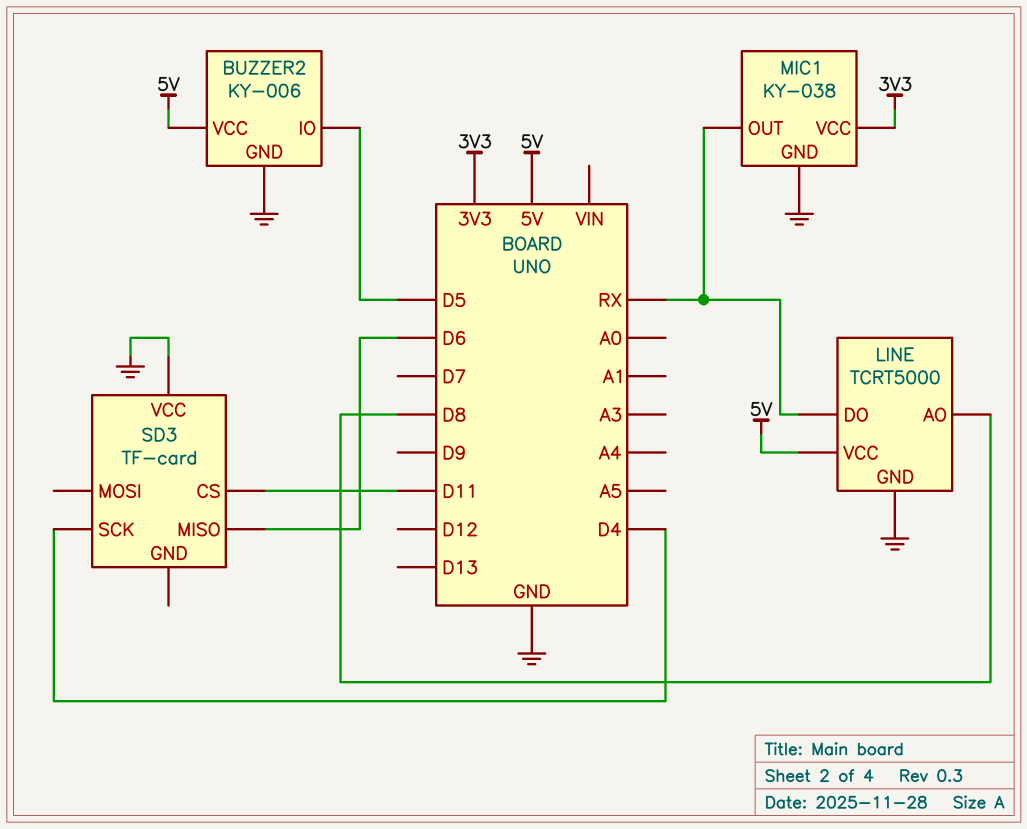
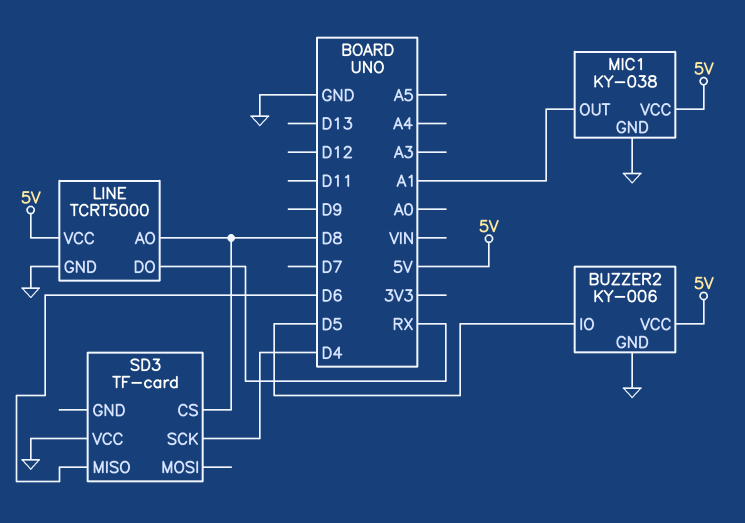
MIC1 pin OUT: RX -> A1
MIC1 pin VCC: 3V3 -> 5V
SD3 pin CS: D11 -> D8

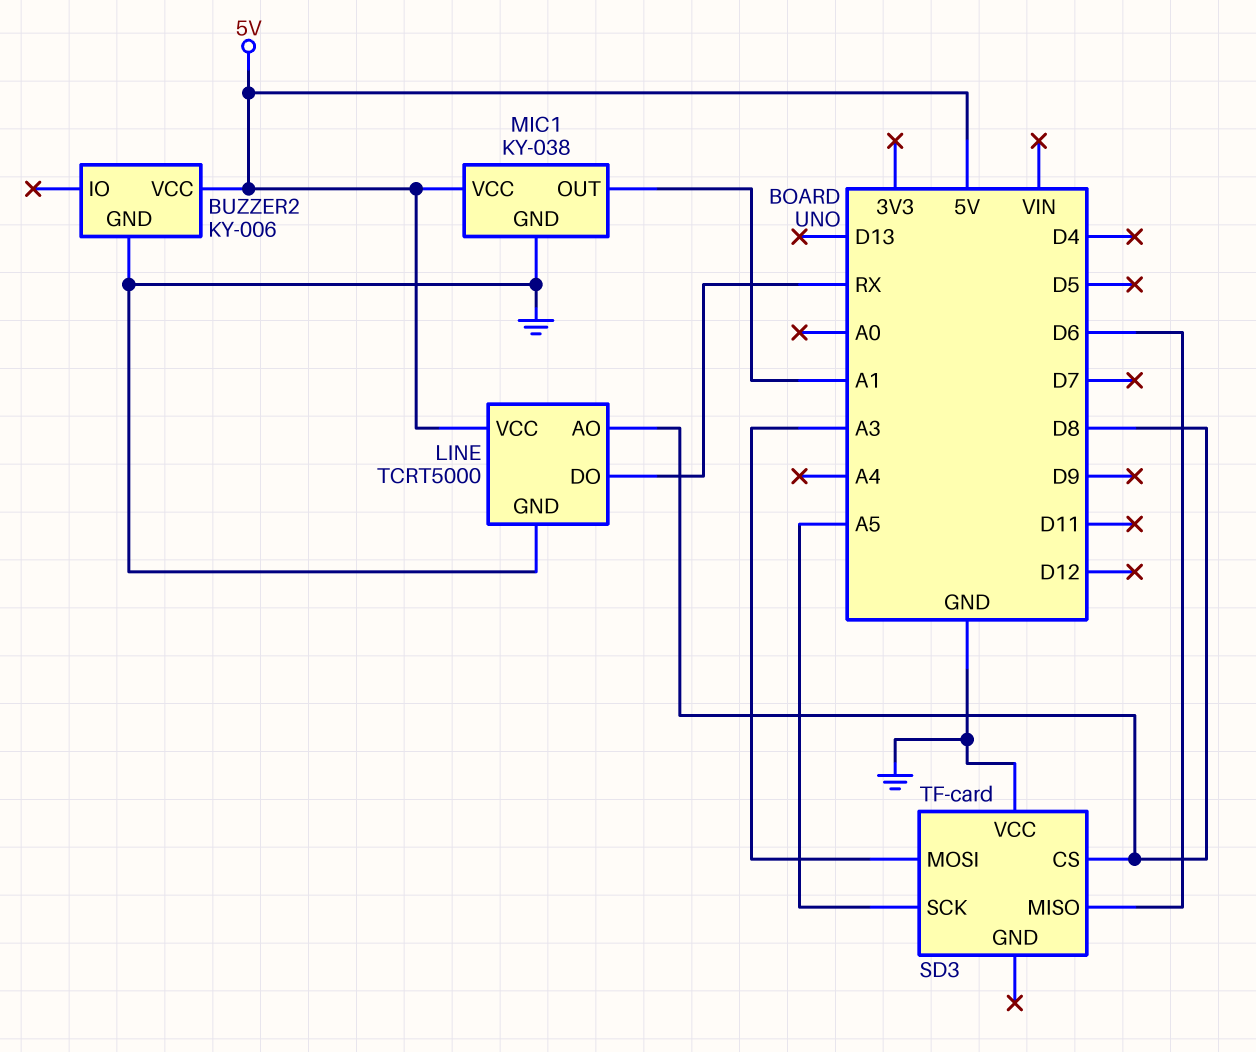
BUZZER2 pin IO: D5 -> none
SD3 pin MOSI: none -> A3
SD3 pin SCK: D4 -> A5

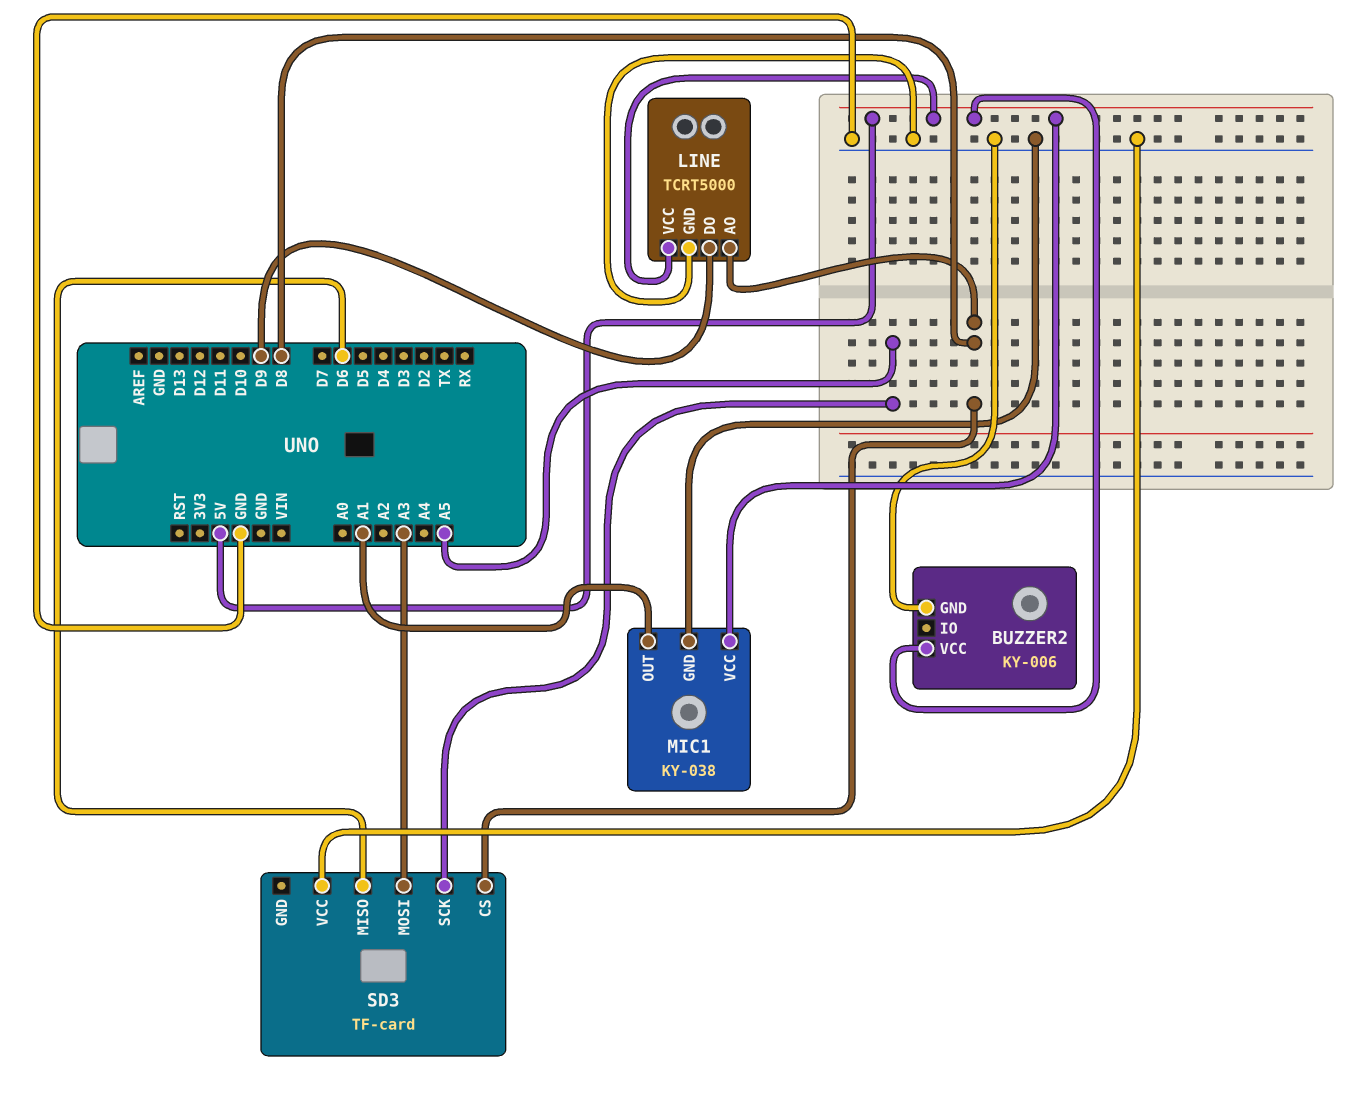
LINE pin DO: RX -> D9

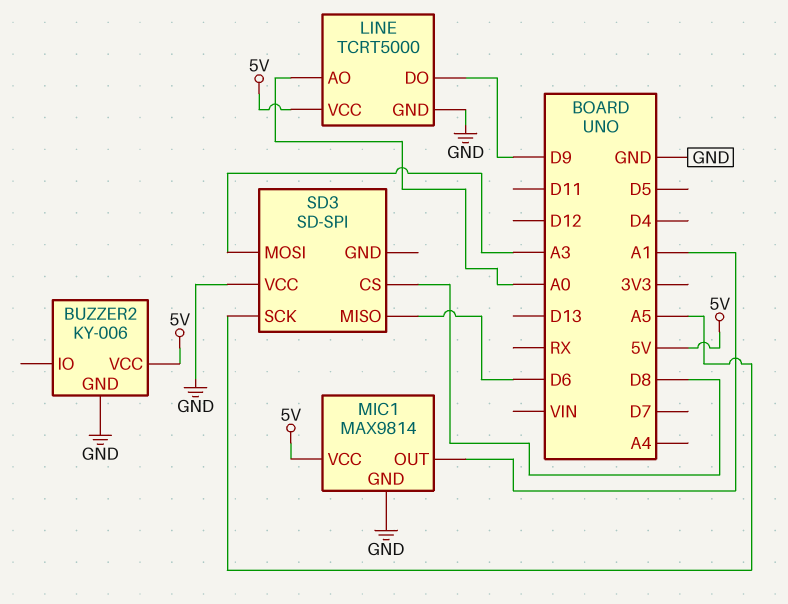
LINE pin AO: D8 -> A0
MIC1: KY-038 -> MAX9814
SD3: TF-card -> SD-SPI

